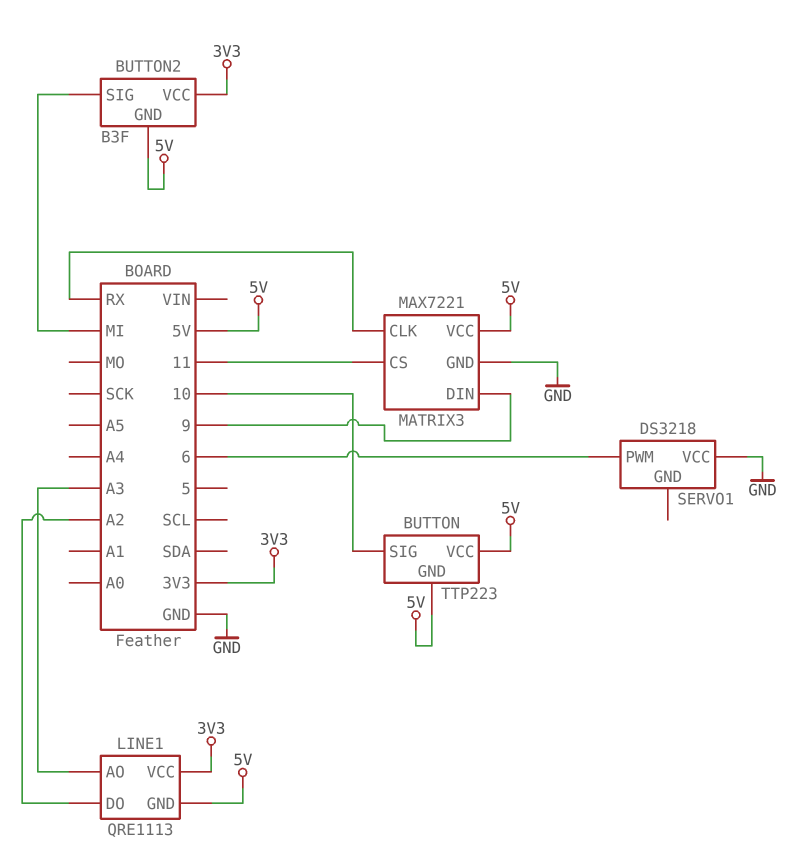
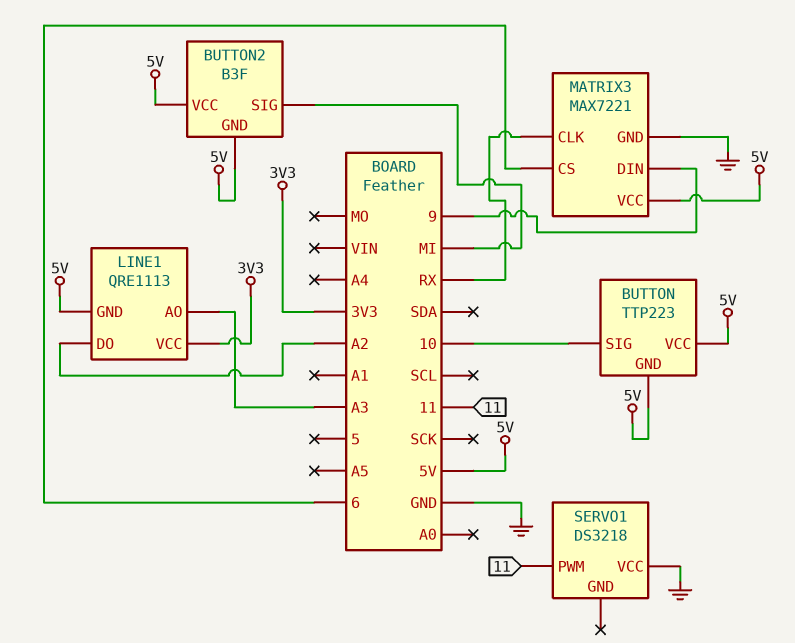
BUTTON2 pin VCC: 3V3 -> 5V
MATRIX3 pin CS: 11 -> 6
SERVO1 pin PWM: 6 -> 11

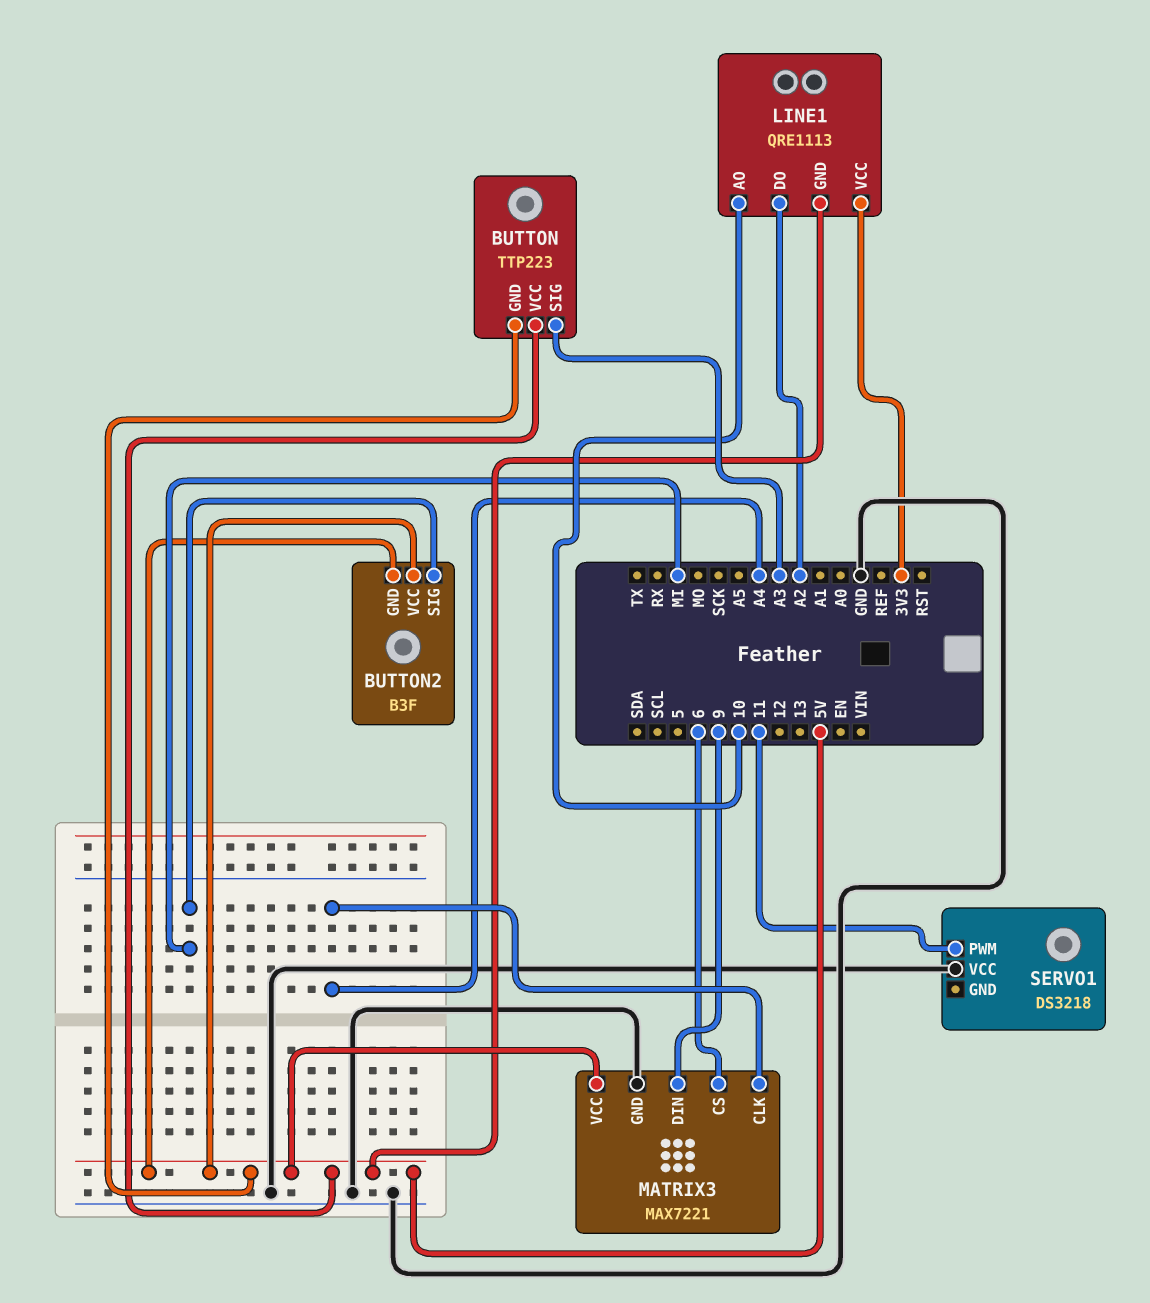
BUTTON pin SIG: 10 -> A3
LINE1 pin AO: A3 -> 10
MATRIX3 pin CLK: RX -> A4

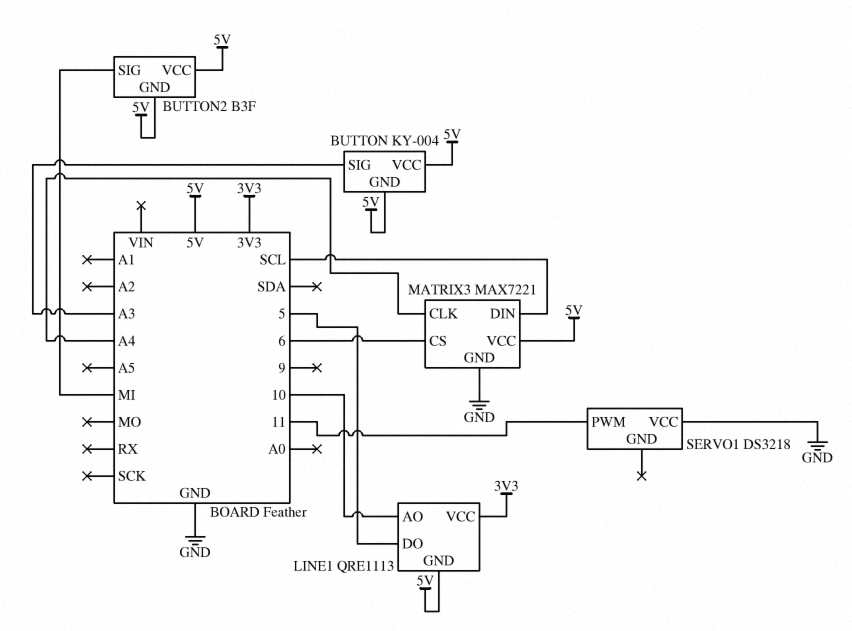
BUTTON: TTP223 -> KY-004
LINE1 pin DO: A2 -> 5
MATRIX3 pin DIN: 9 -> SCL

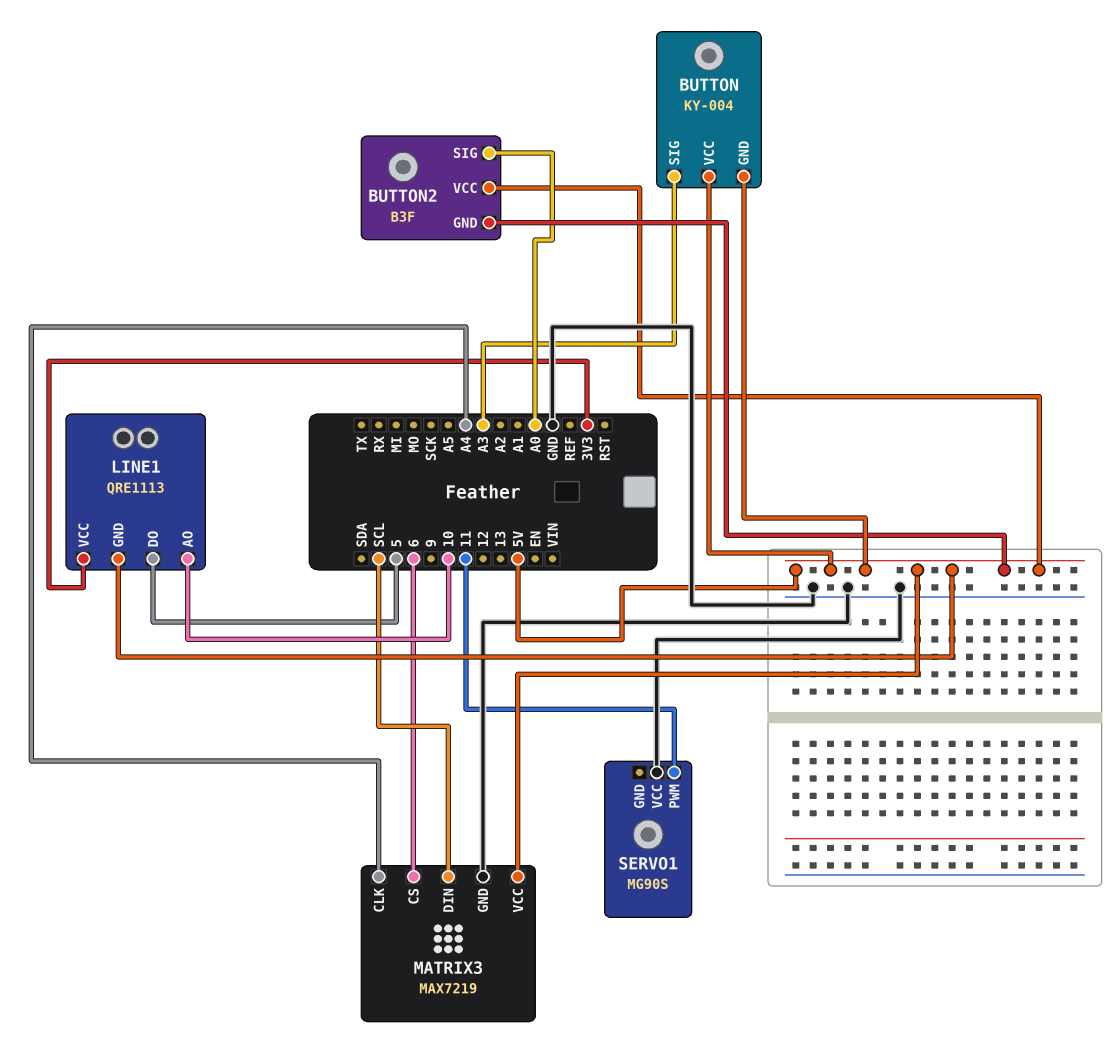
BUTTON2 pin SIG: MI -> A0
MATRIX3: MAX7221 -> MAX7219
SERVO1: DS3218 -> MG90S

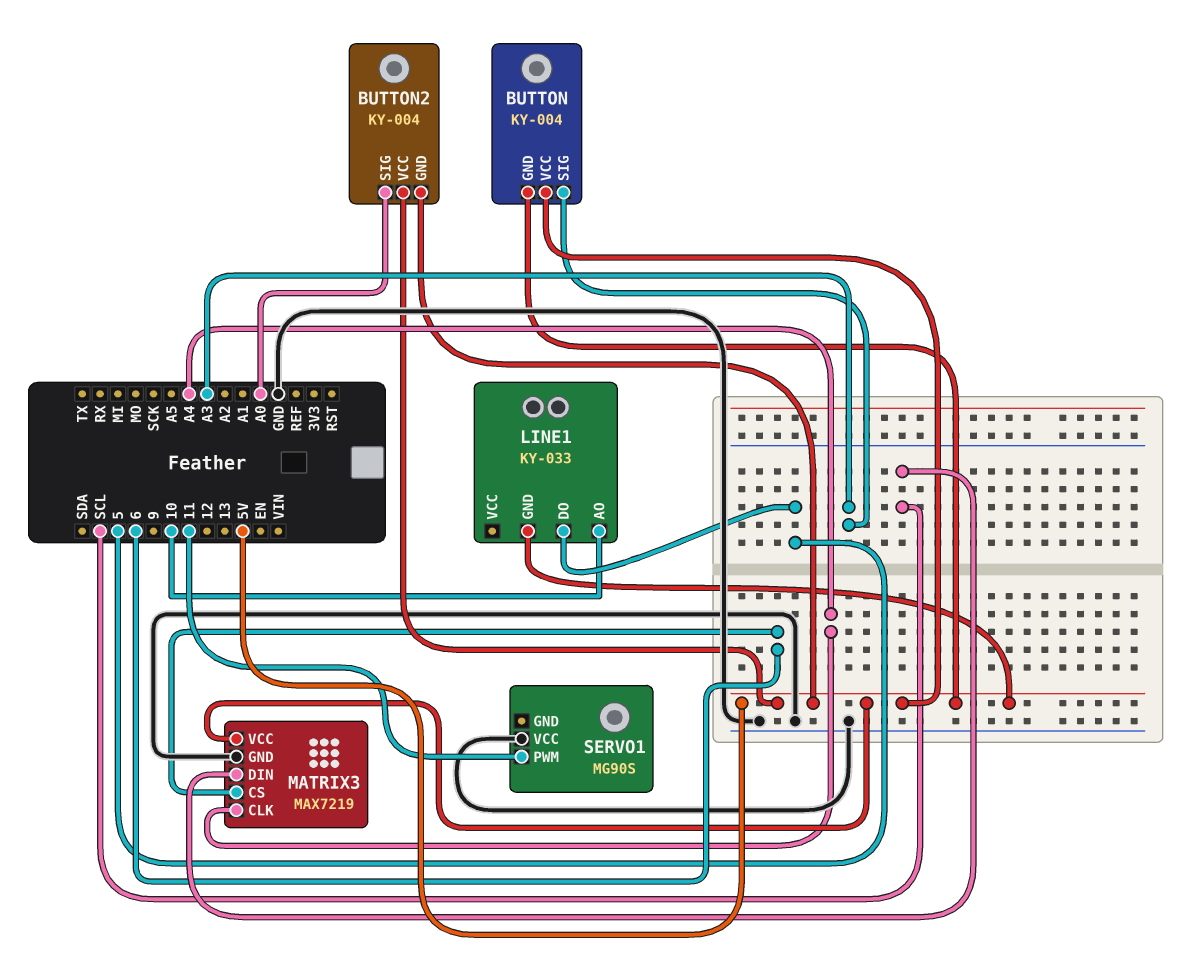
BUTTON2: B3F -> KY-004
LINE1: QRE1113 -> KY-033
LINE1 pin VCC: 3V3 -> none

